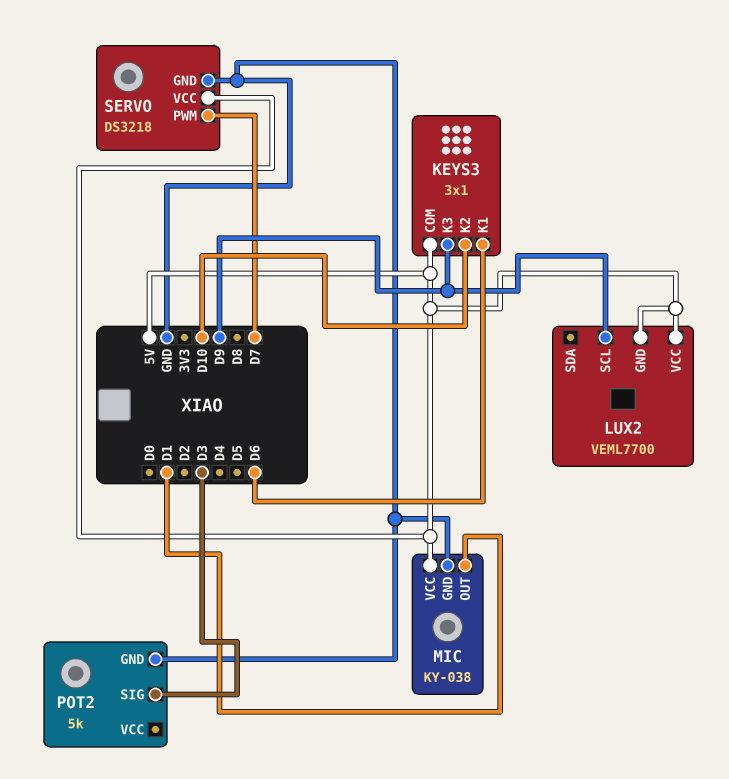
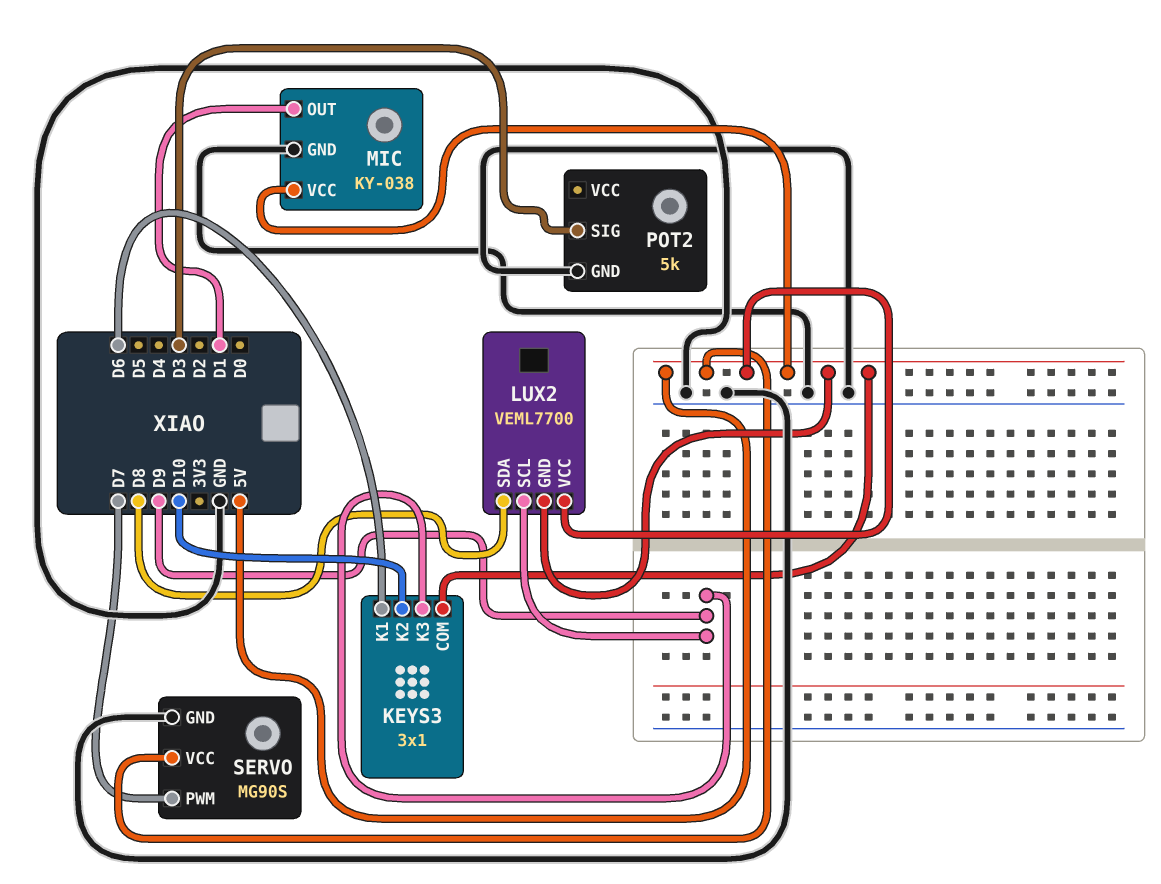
LUX2 pin SDA: none -> D8
SERVO: DS3218 -> MG90S

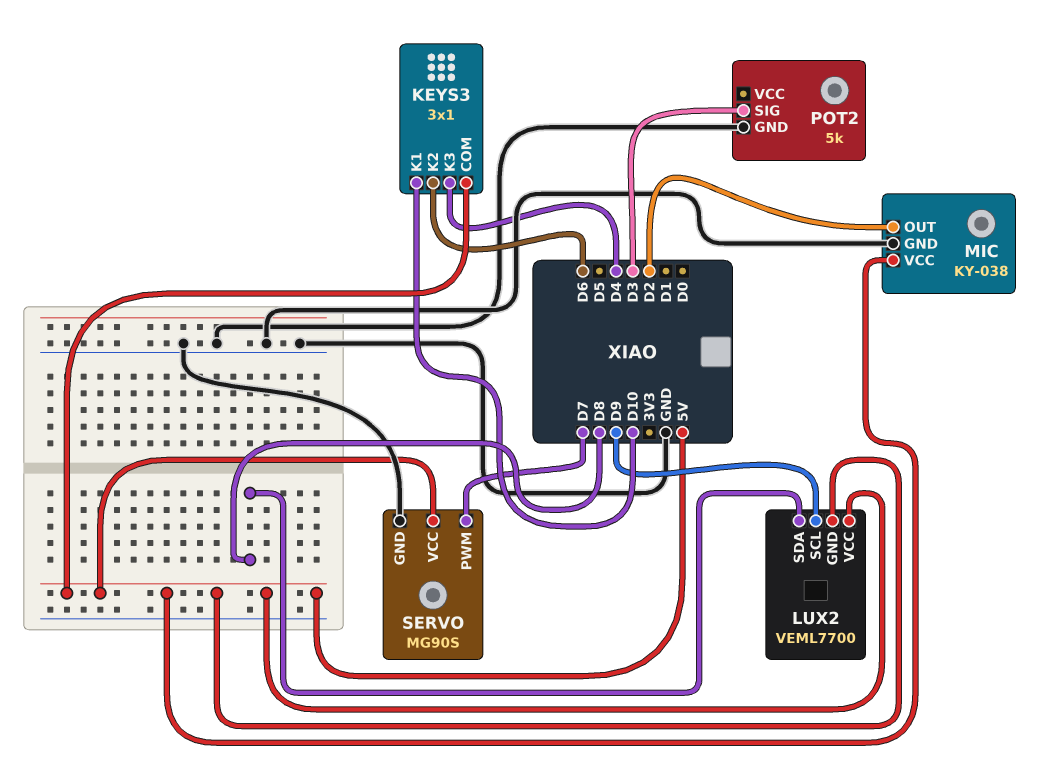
KEYS3 pin K1: D6 -> D10
KEYS3 pin K2: D10 -> D6
KEYS3 pin K3: D9 -> D4
MIC pin OUT: D1 -> D2

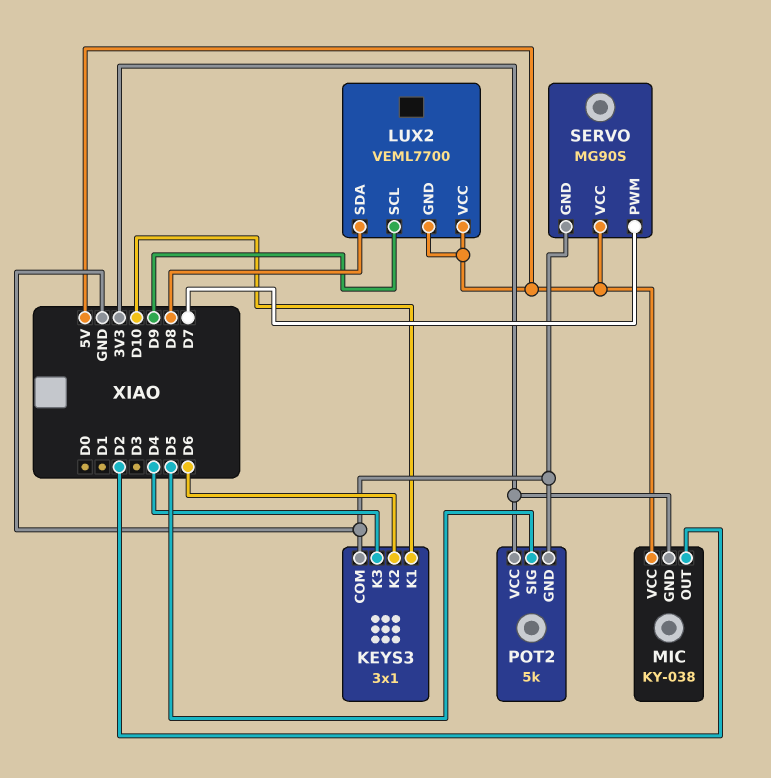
KEYS3 pin COM: 5V -> GND
MIC pin GND: GND -> 3V3
POT2 pin SIG: D3 -> D5
POT2 pin VCC: none -> 3V3

